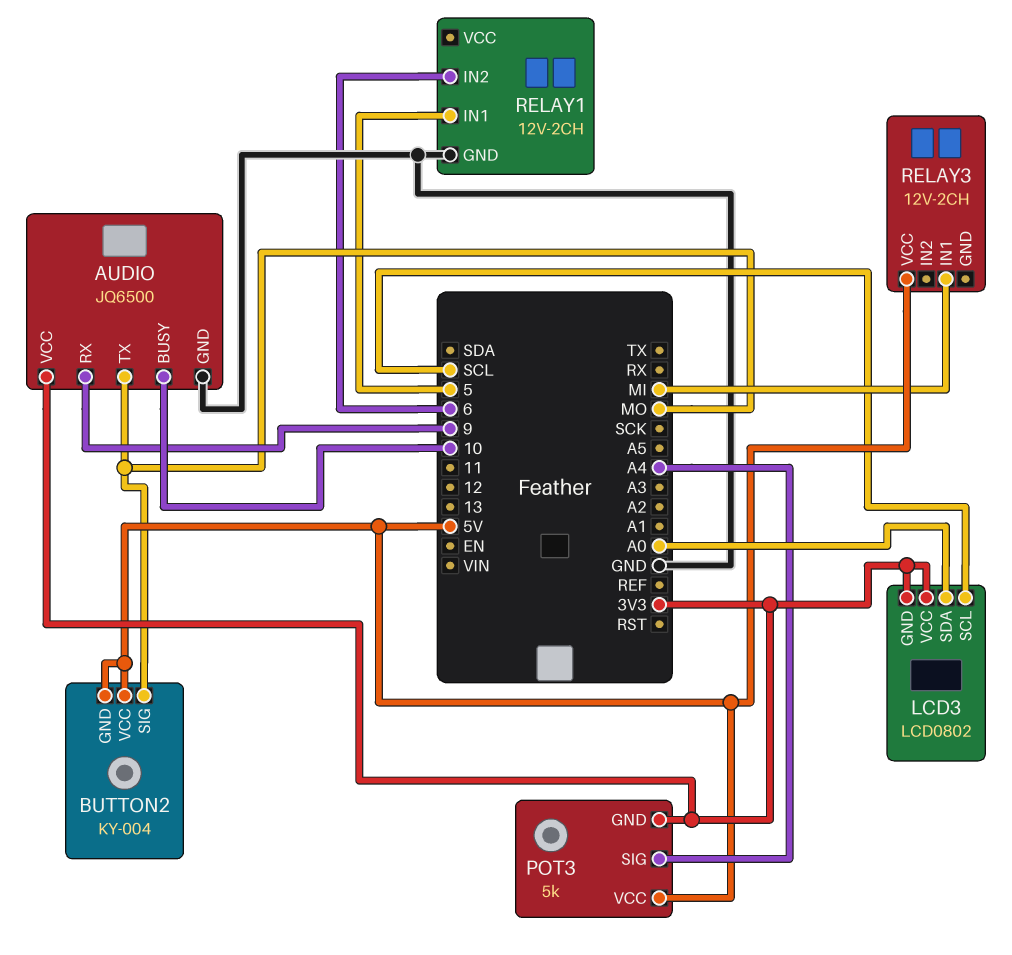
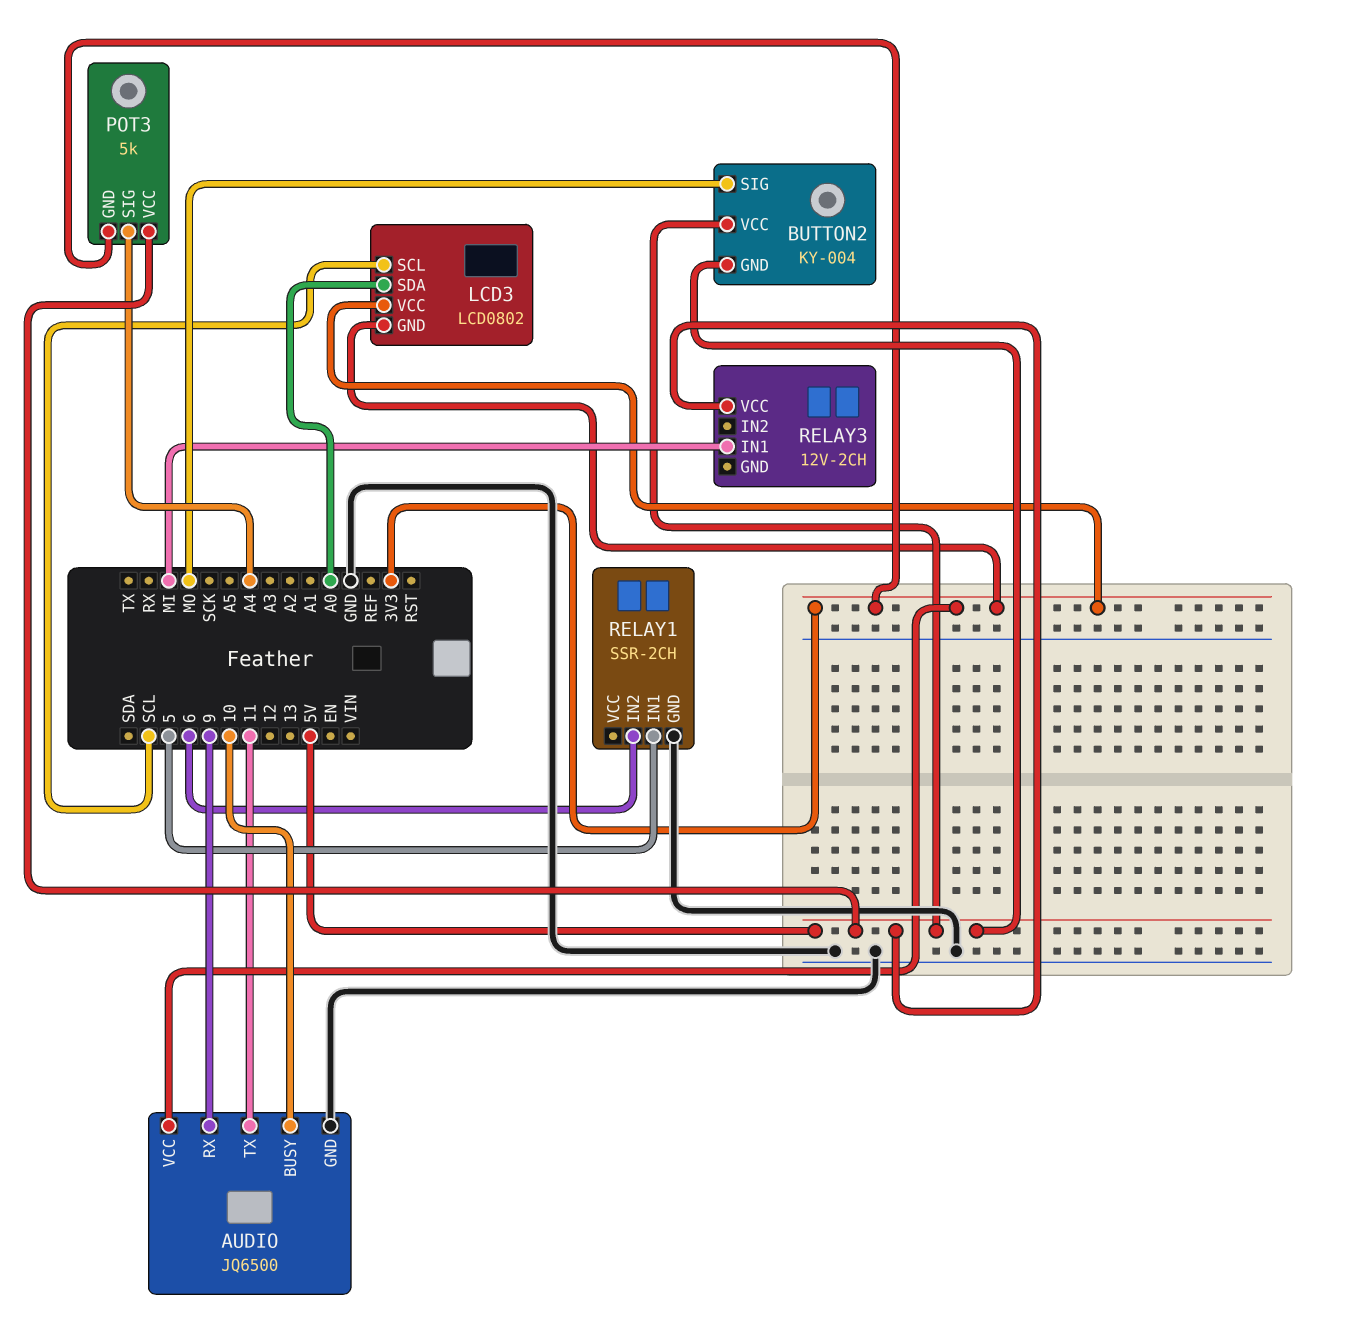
AUDIO pin TX: MO -> 11
RELAY1: 12V-2CH -> SSR-2CH

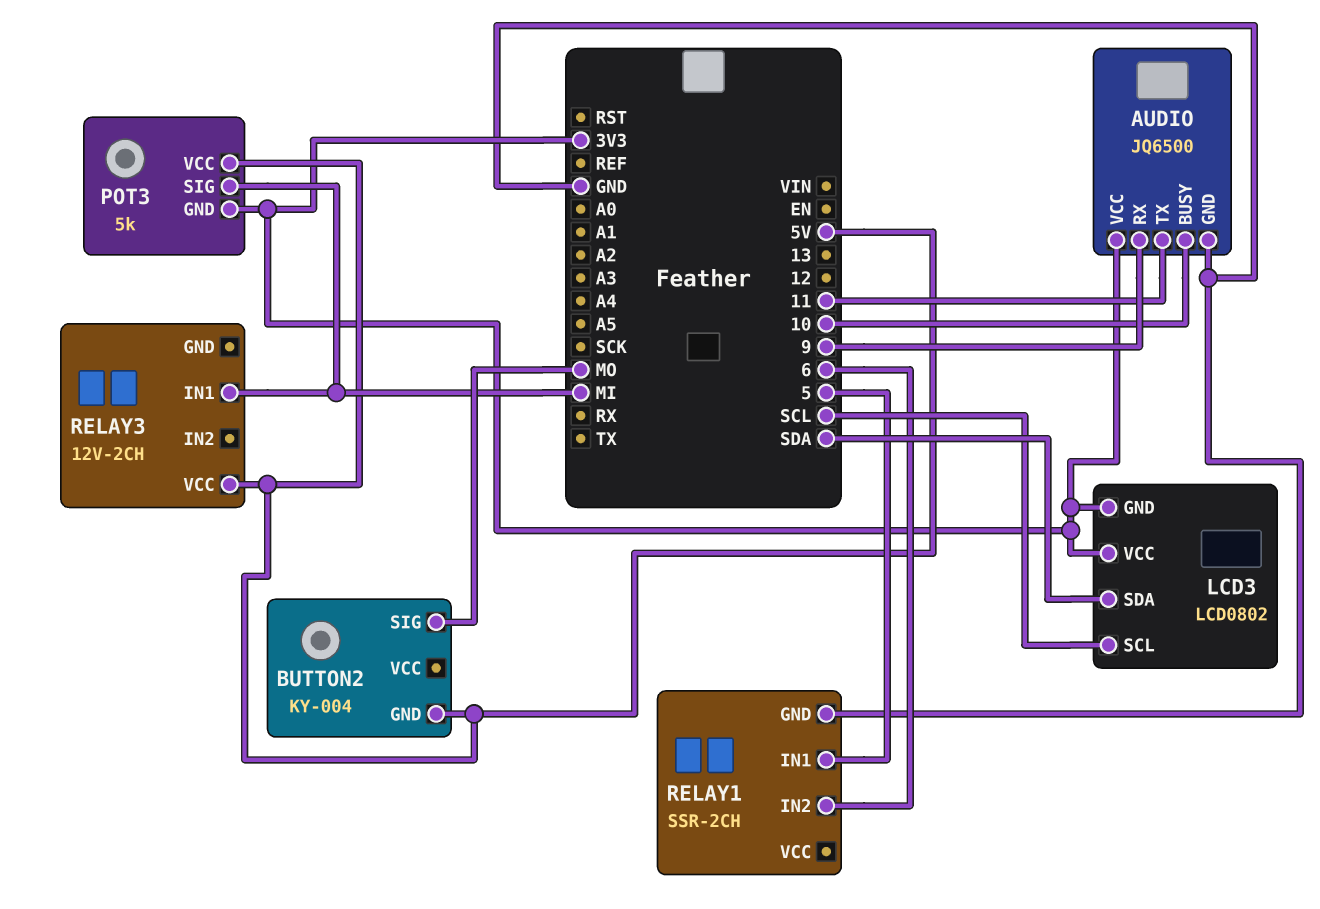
BUTTON2 pin VCC: 5V -> none
LCD3 pin SDA: A0 -> SDA
POT3 pin SIG: A4 -> MI

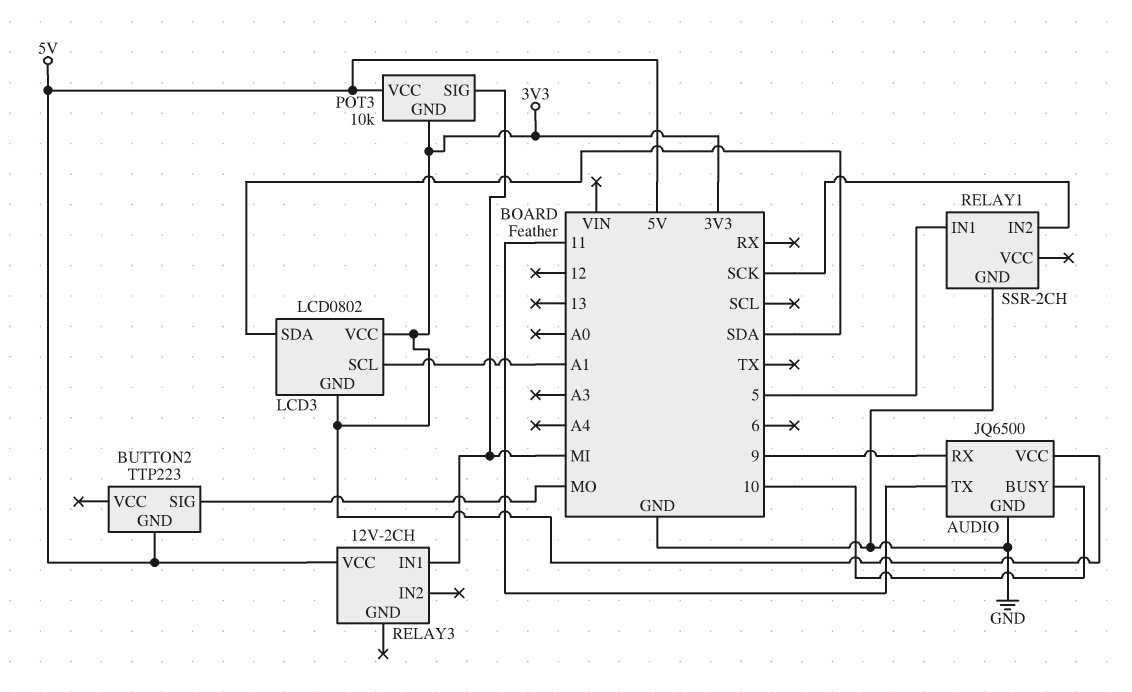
BUTTON2: KY-004 -> TTP223
LCD3 pin SCL: SCL -> A1
POT3: 5k -> 10k
RELAY1 pin IN2: 6 -> SCK

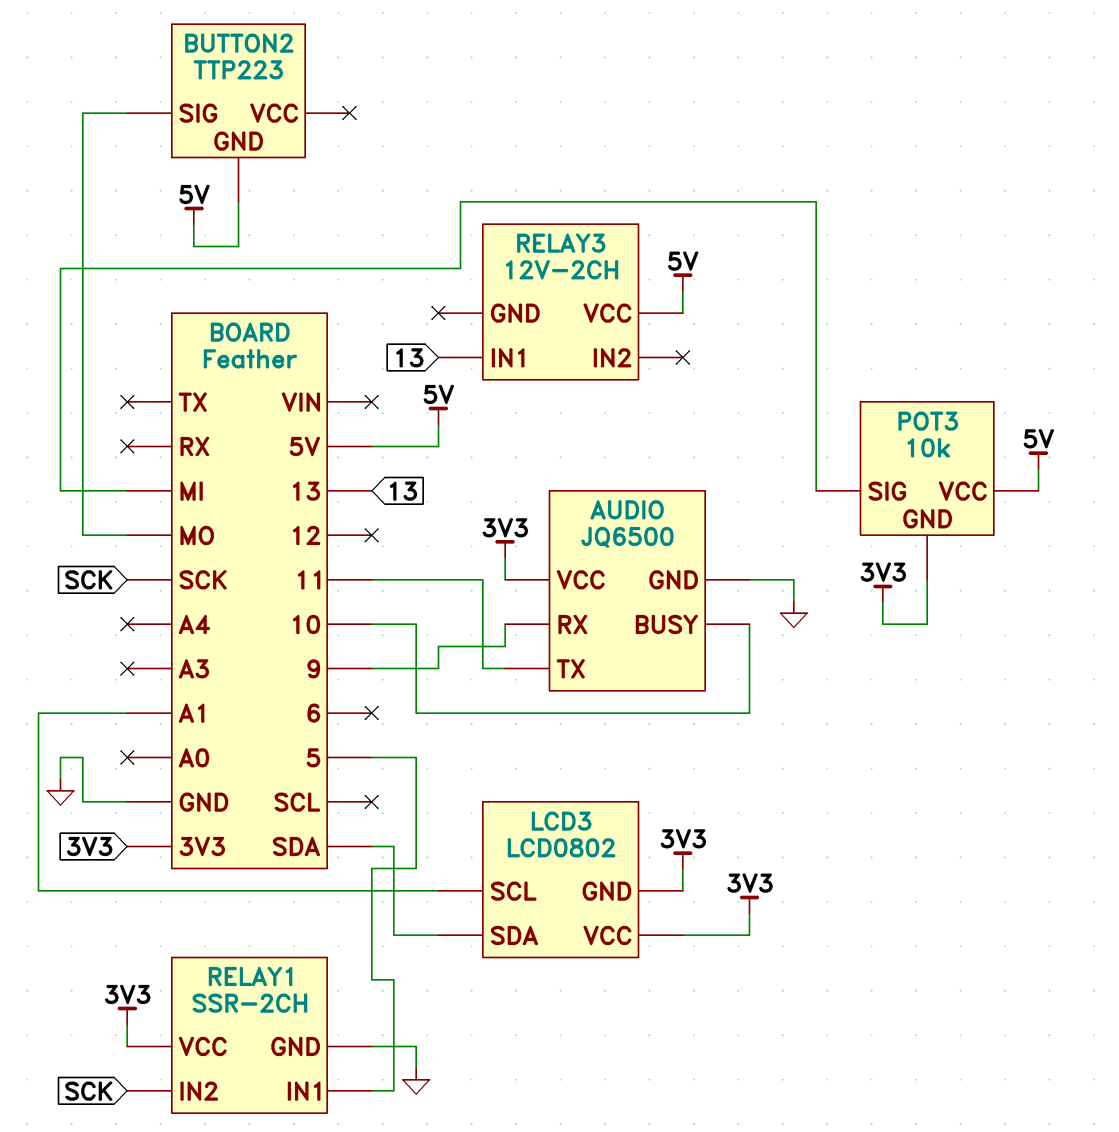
RELAY1 pin VCC: none -> 3V3
RELAY3 pin IN1: MI -> 13

